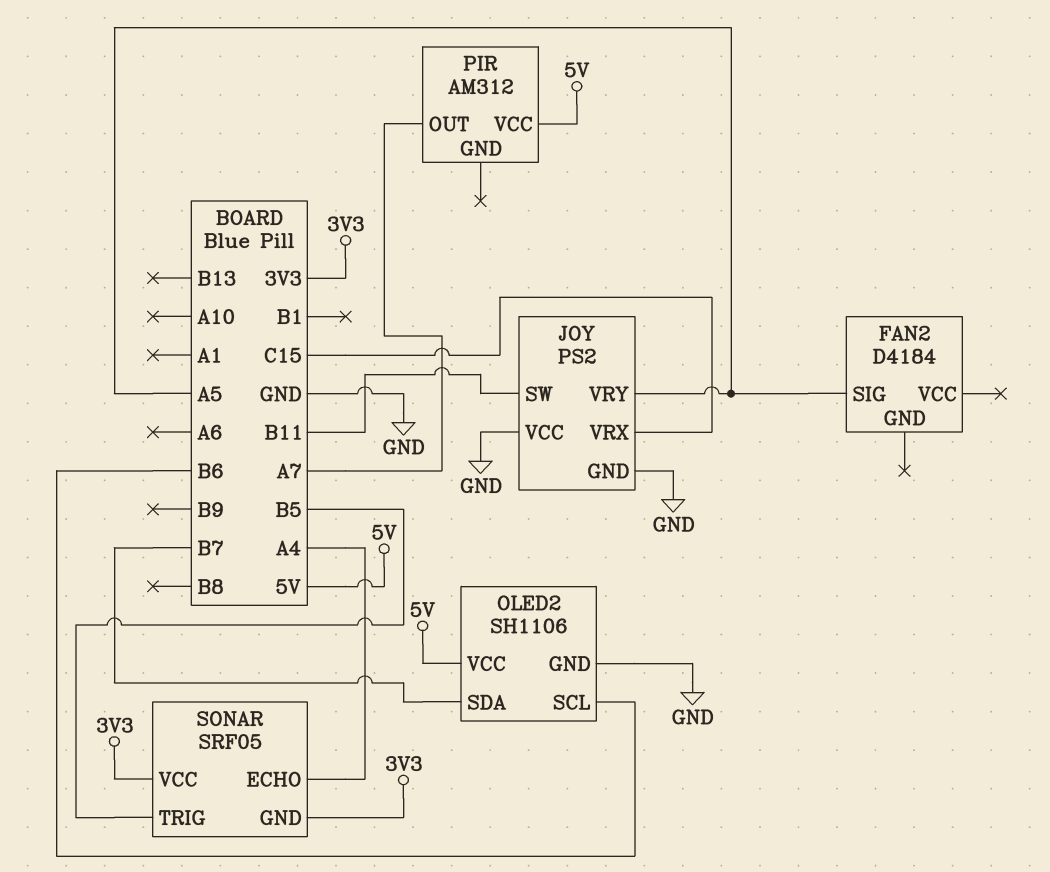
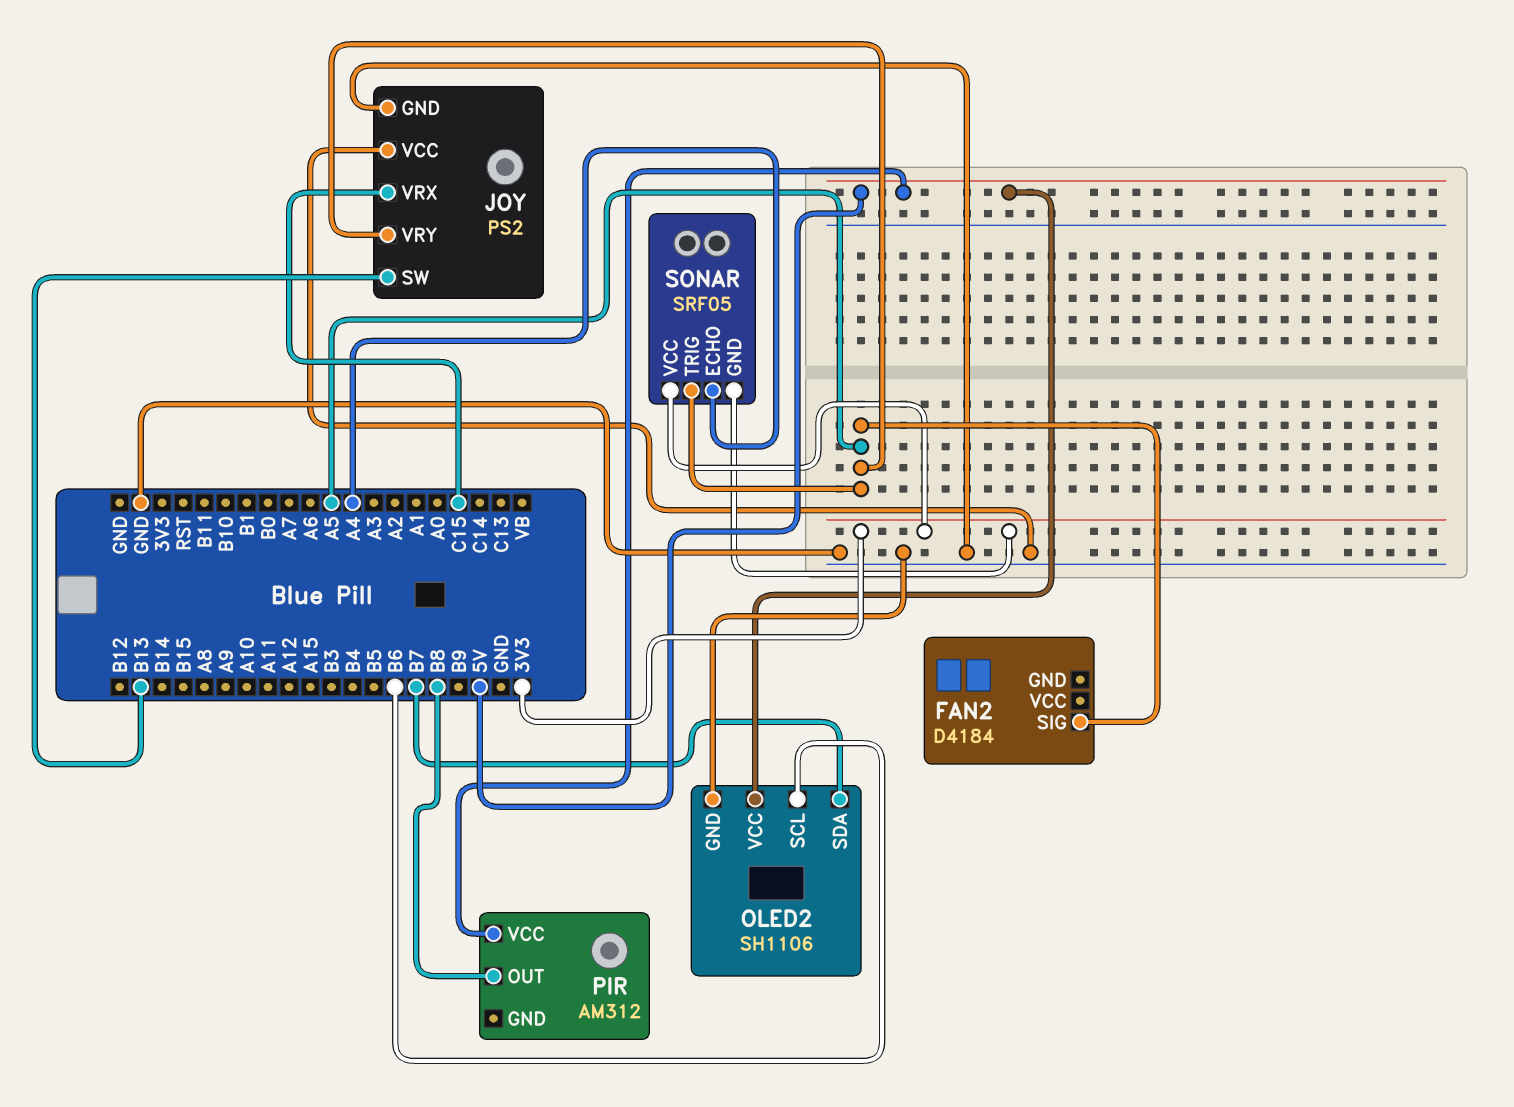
JOY pin SW: B11 -> B13
PIR pin OUT: A7 -> B8
SONAR pin TRIG: B5 -> A5

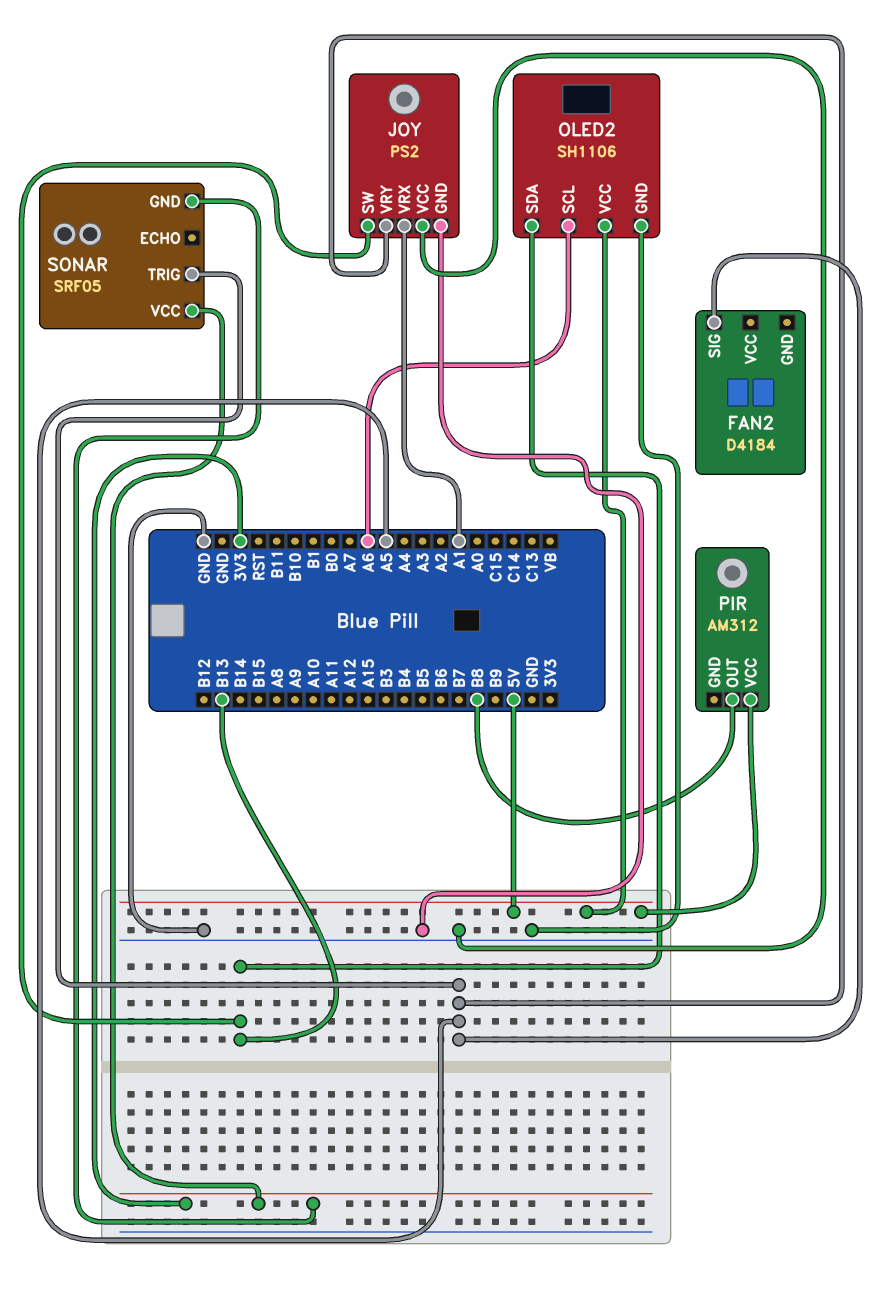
JOY pin VRX: C15 -> A1
OLED2 pin SCL: B6 -> A6
OLED2 pin SDA: B7 -> B13
SONAR pin ECHO: A4 -> none

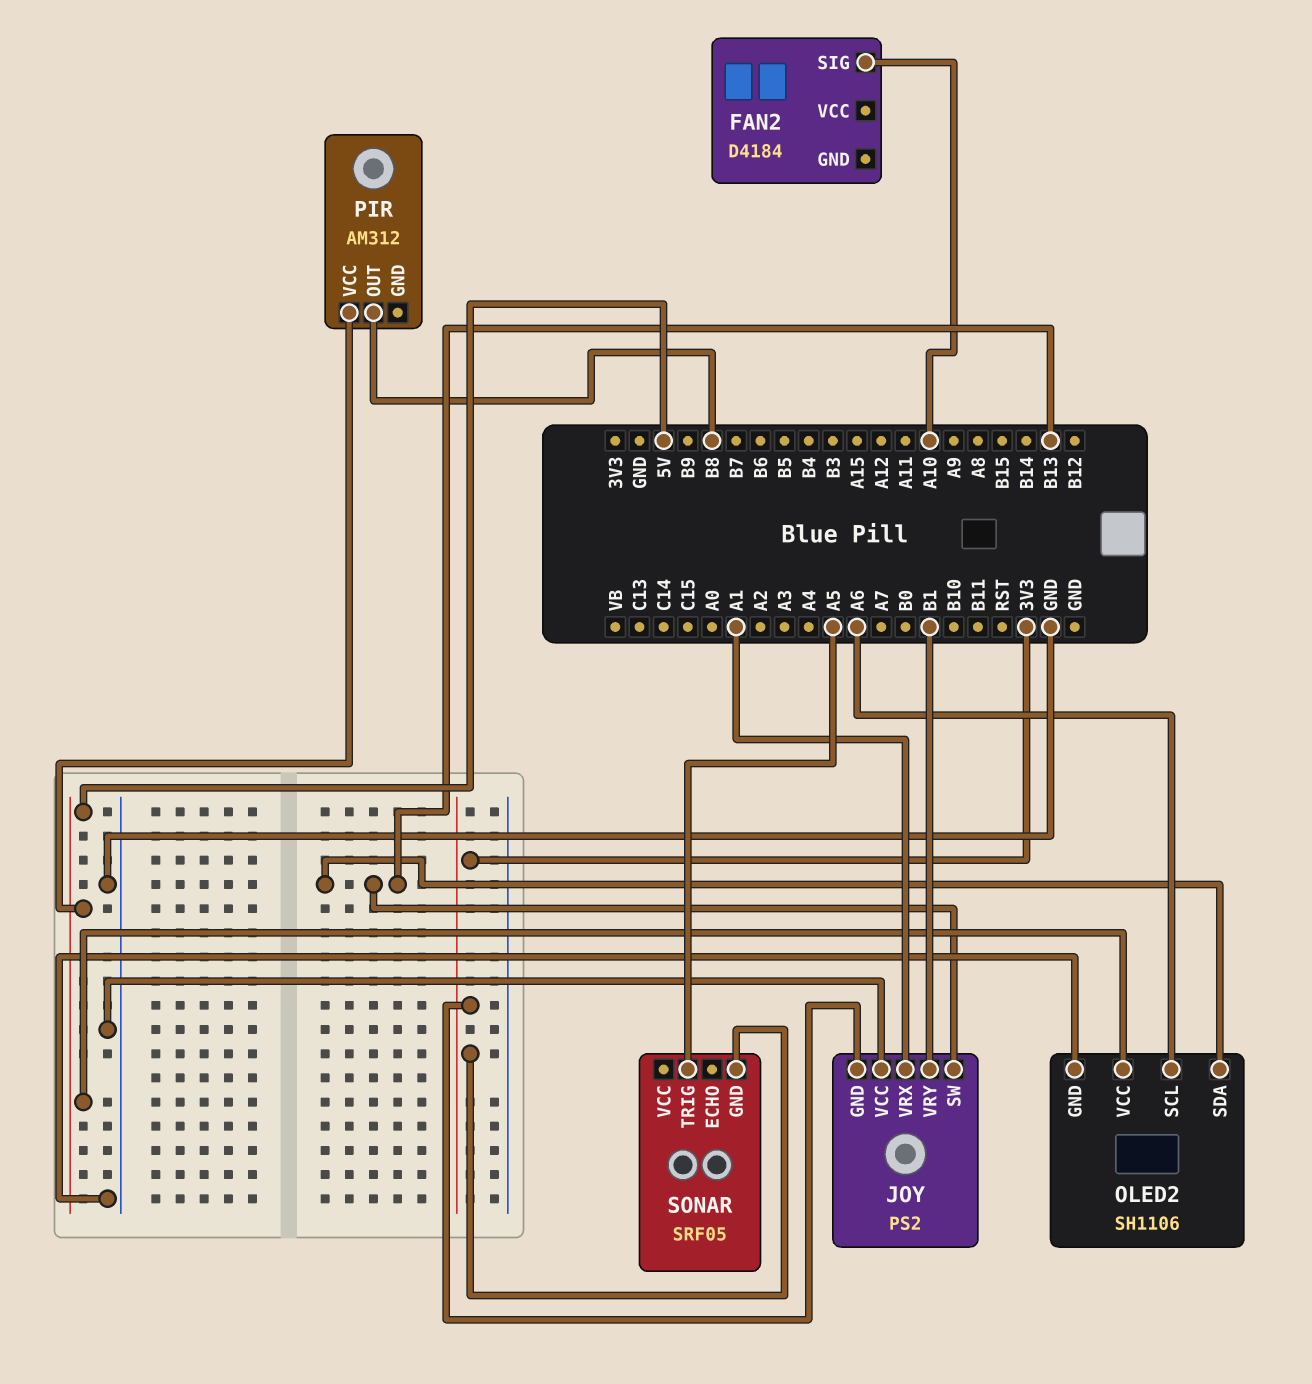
FAN2 pin SIG: A5 -> A10
JOY pin GND: GND -> 3V3
JOY pin VRY: A5 -> B1
SONAR pin VCC: 3V3 -> none

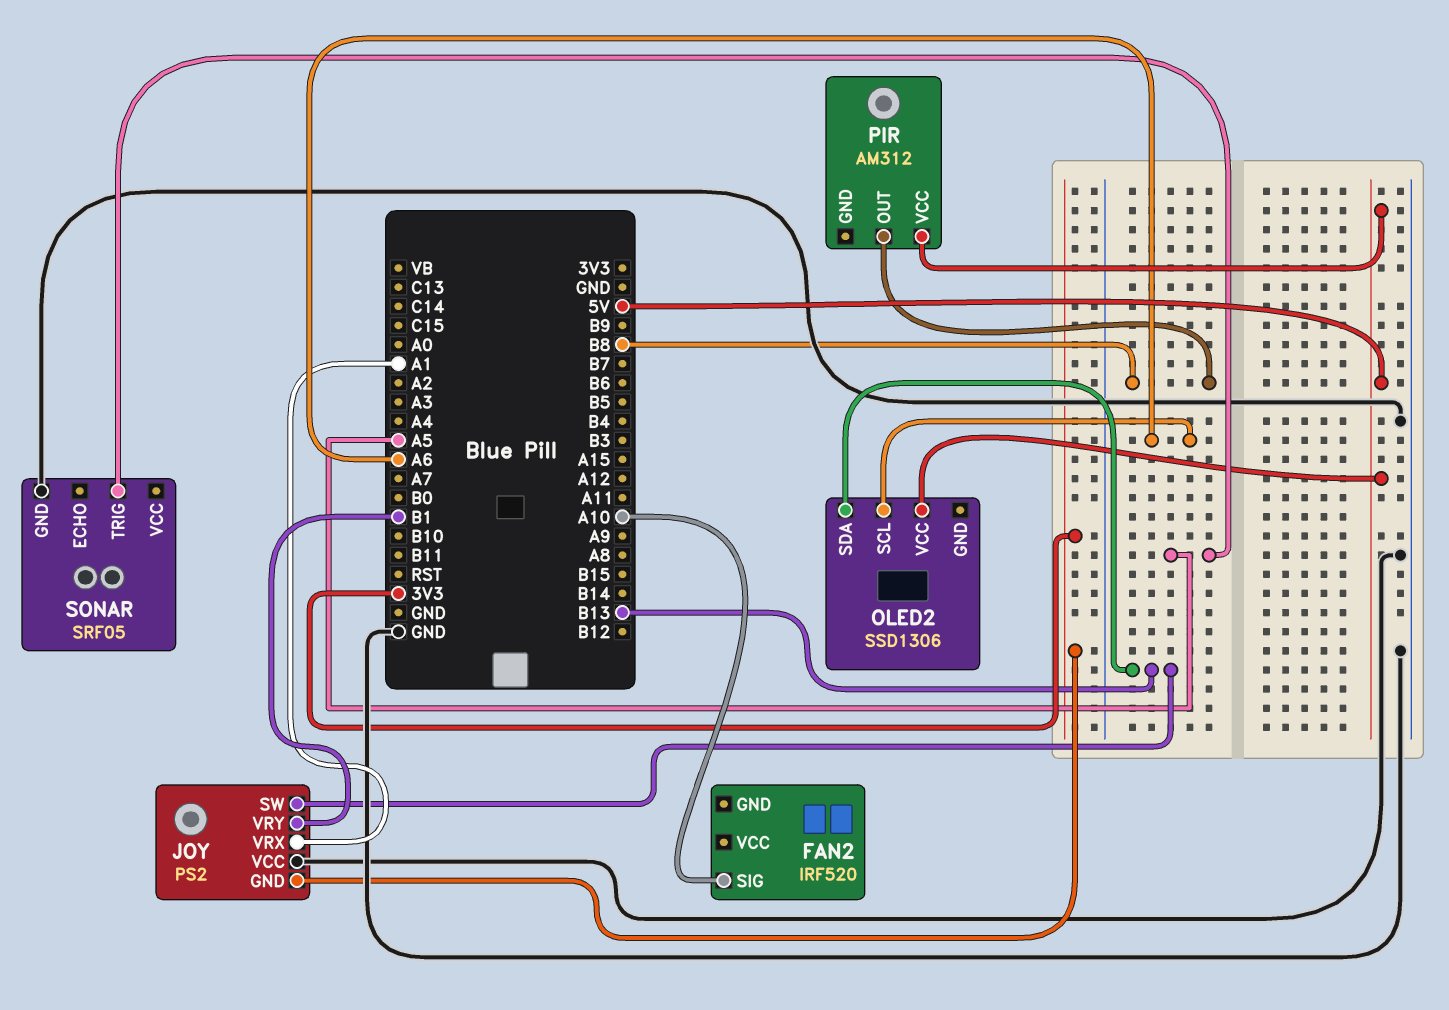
FAN2: D4184 -> IRF520
OLED2: SH1106 -> SSD1306
OLED2 pin GND: GND -> none
SONAR pin GND: 3V3 -> GND

